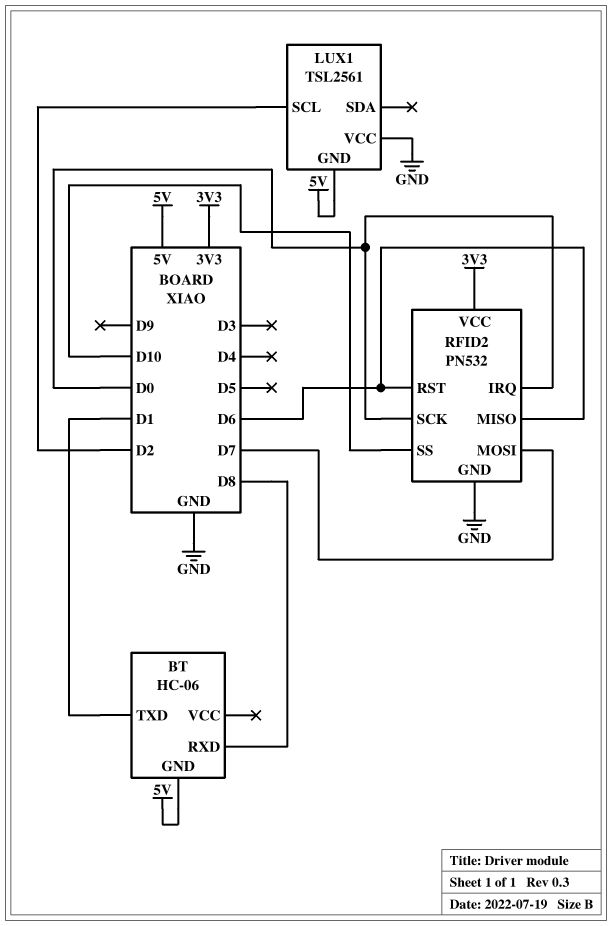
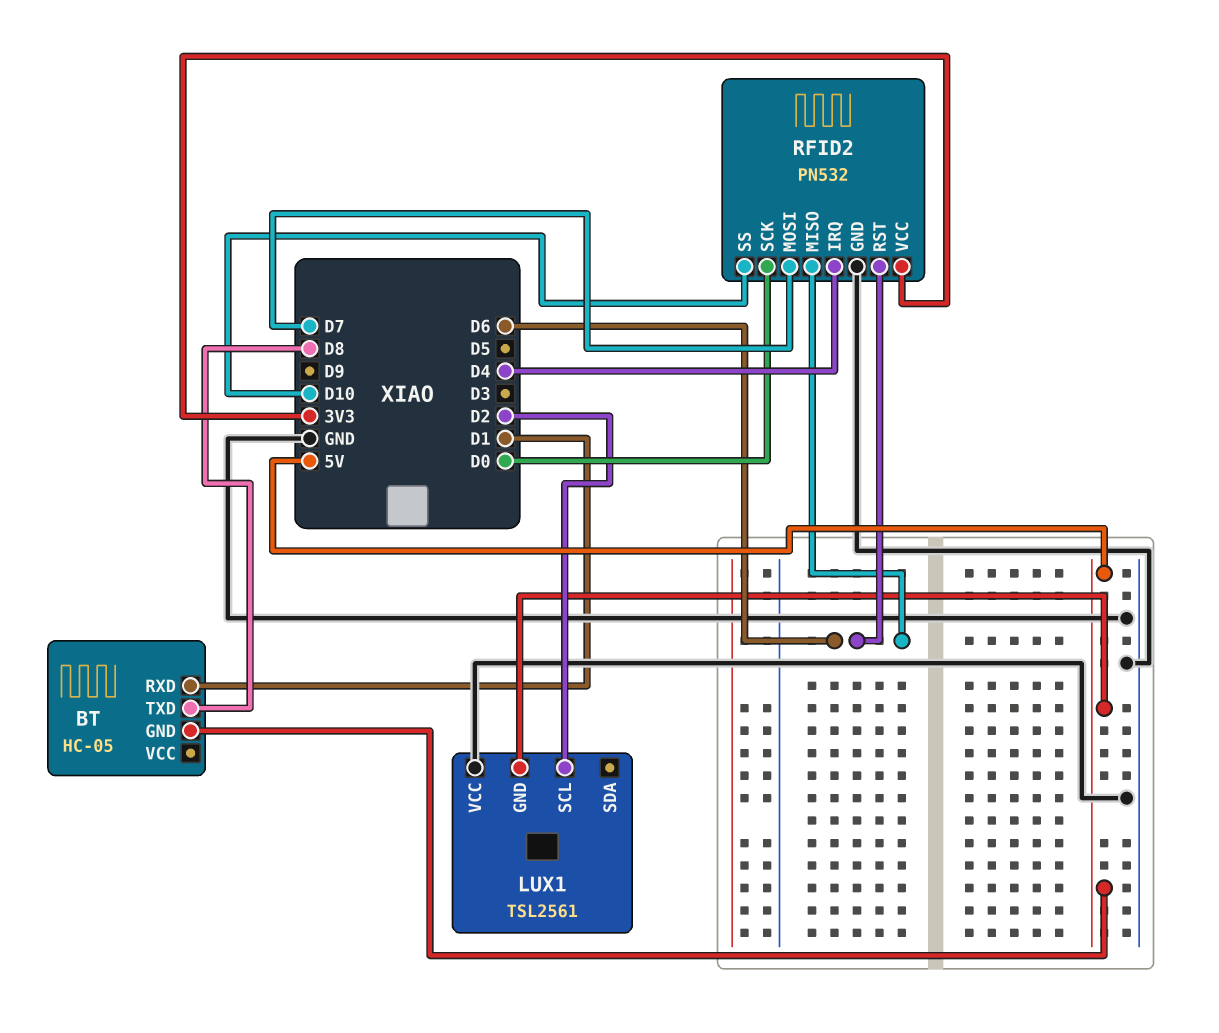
BT: HC-06 -> HC-05
BT pin RXD: D8 -> D1
BT pin TXD: D1 -> D8
RFID2 pin IRQ: D0 -> D4

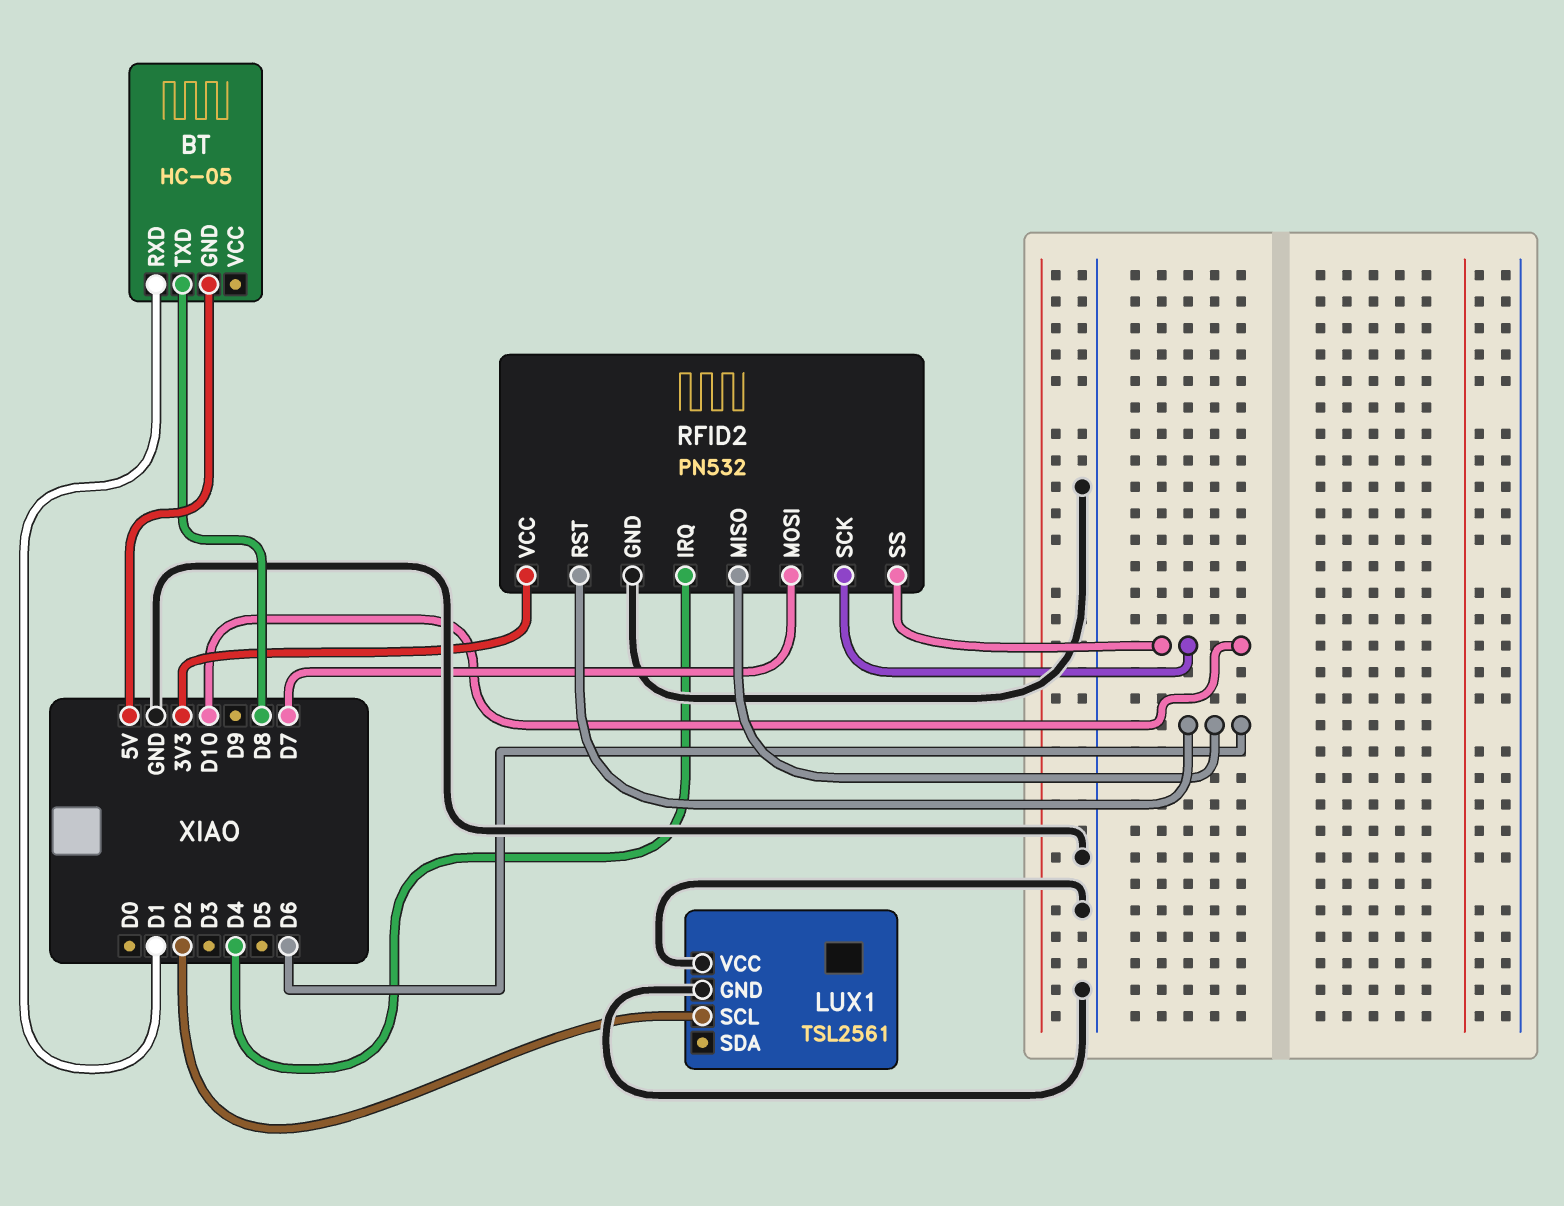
LUX1 pin GND: 5V -> GND
RFID2 pin SCK: D0 -> D10

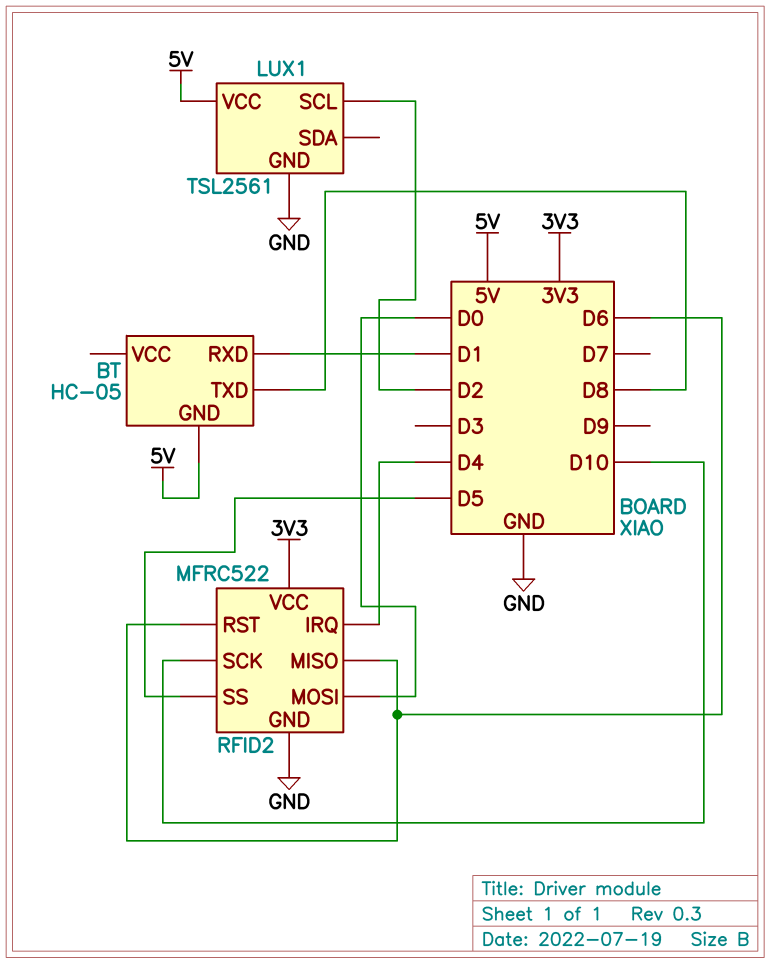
LUX1 pin VCC: GND -> 5V
RFID2: PN532 -> MFRC522
RFID2 pin MOSI: D7 -> D0
RFID2 pin SS: D10 -> D5

